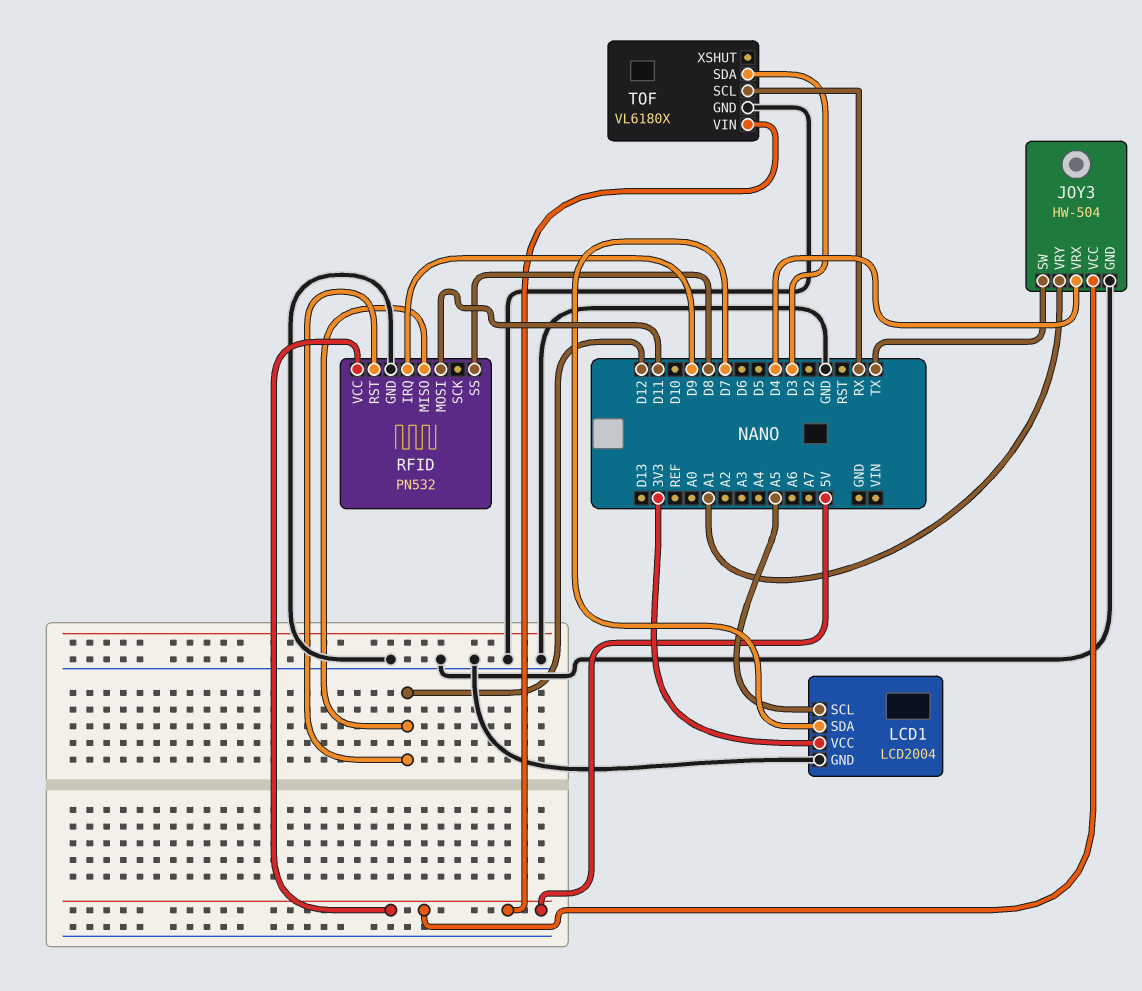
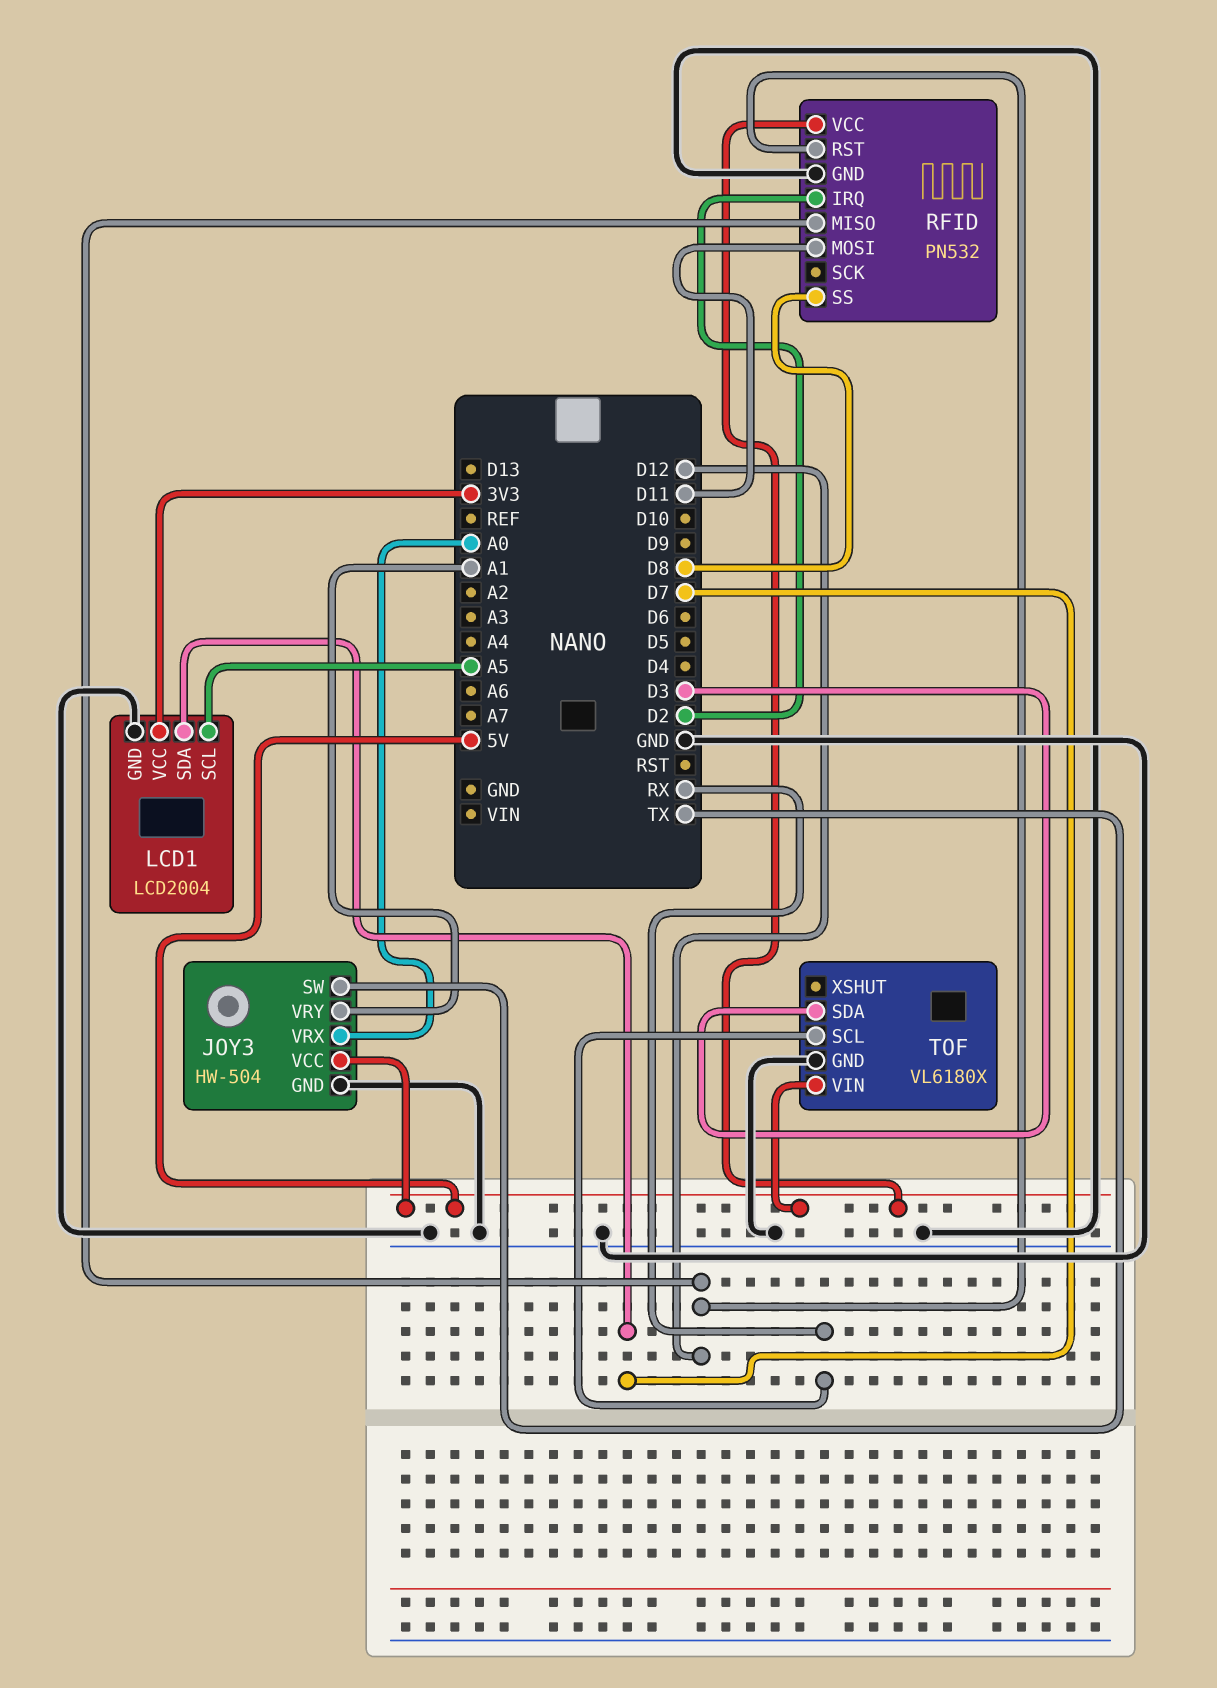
JOY3 pin VRX: D4 -> A0
RFID pin IRQ: D9 -> D2

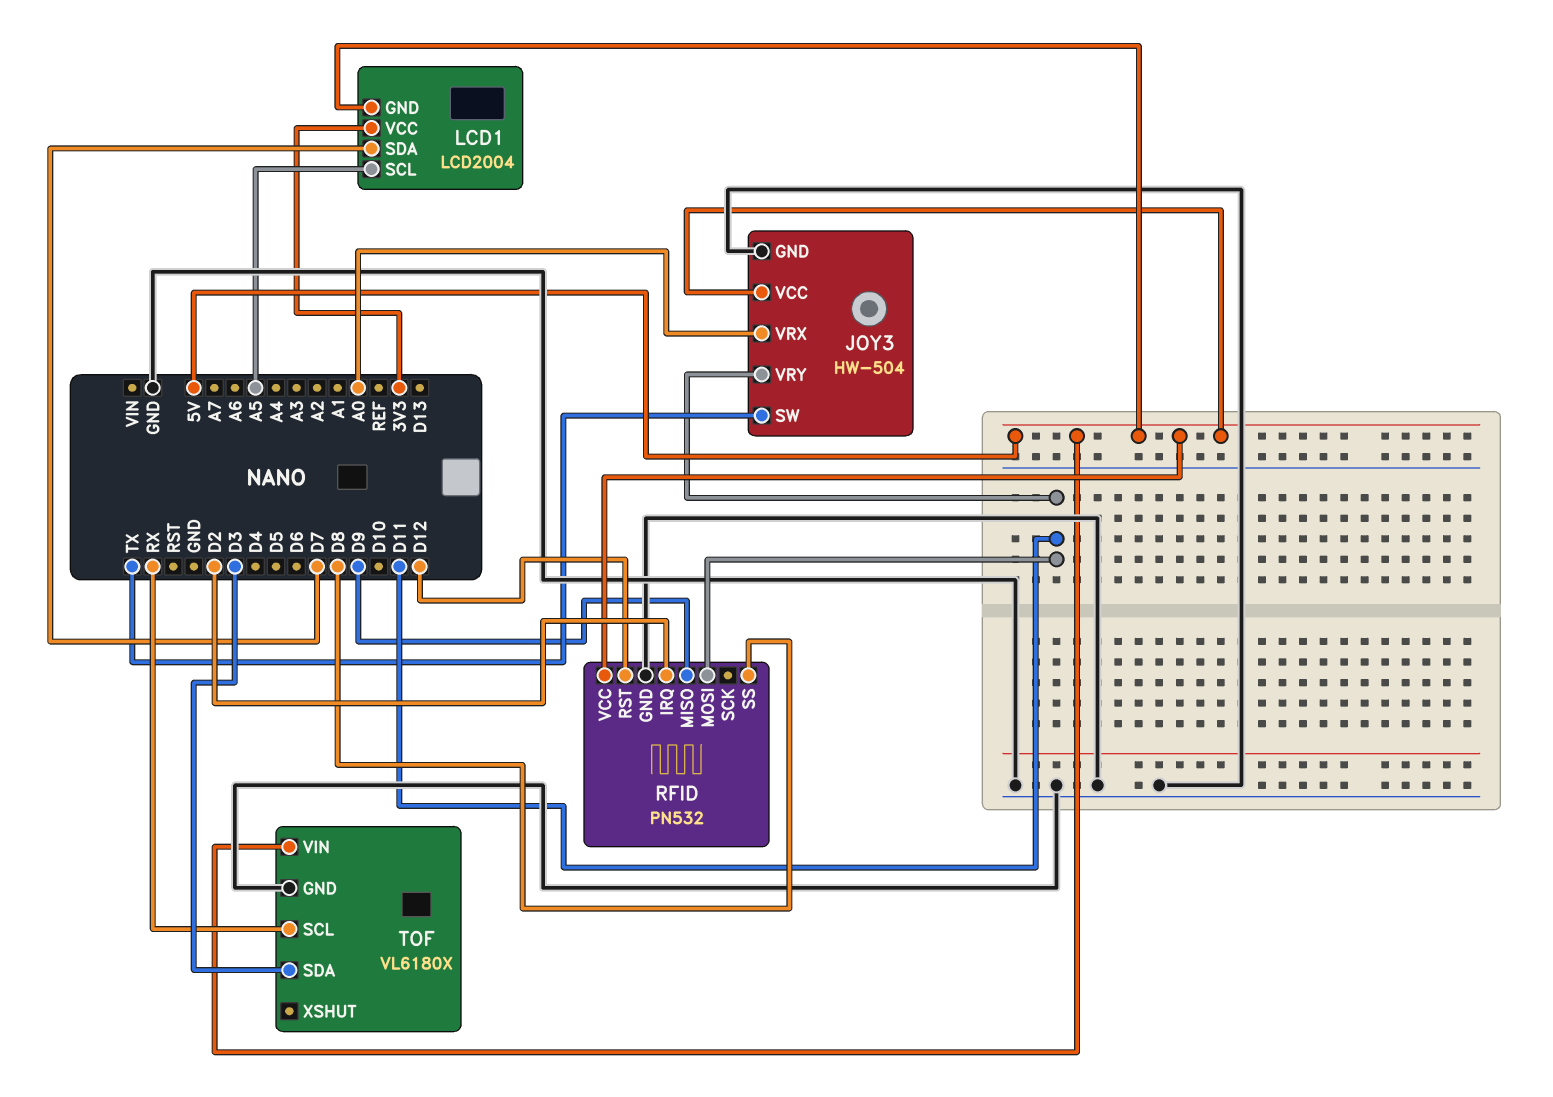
JOY3 pin VRY: A1 -> D11
LCD1 pin GND: GND -> 5V
RFID pin MISO: D12 -> D9

